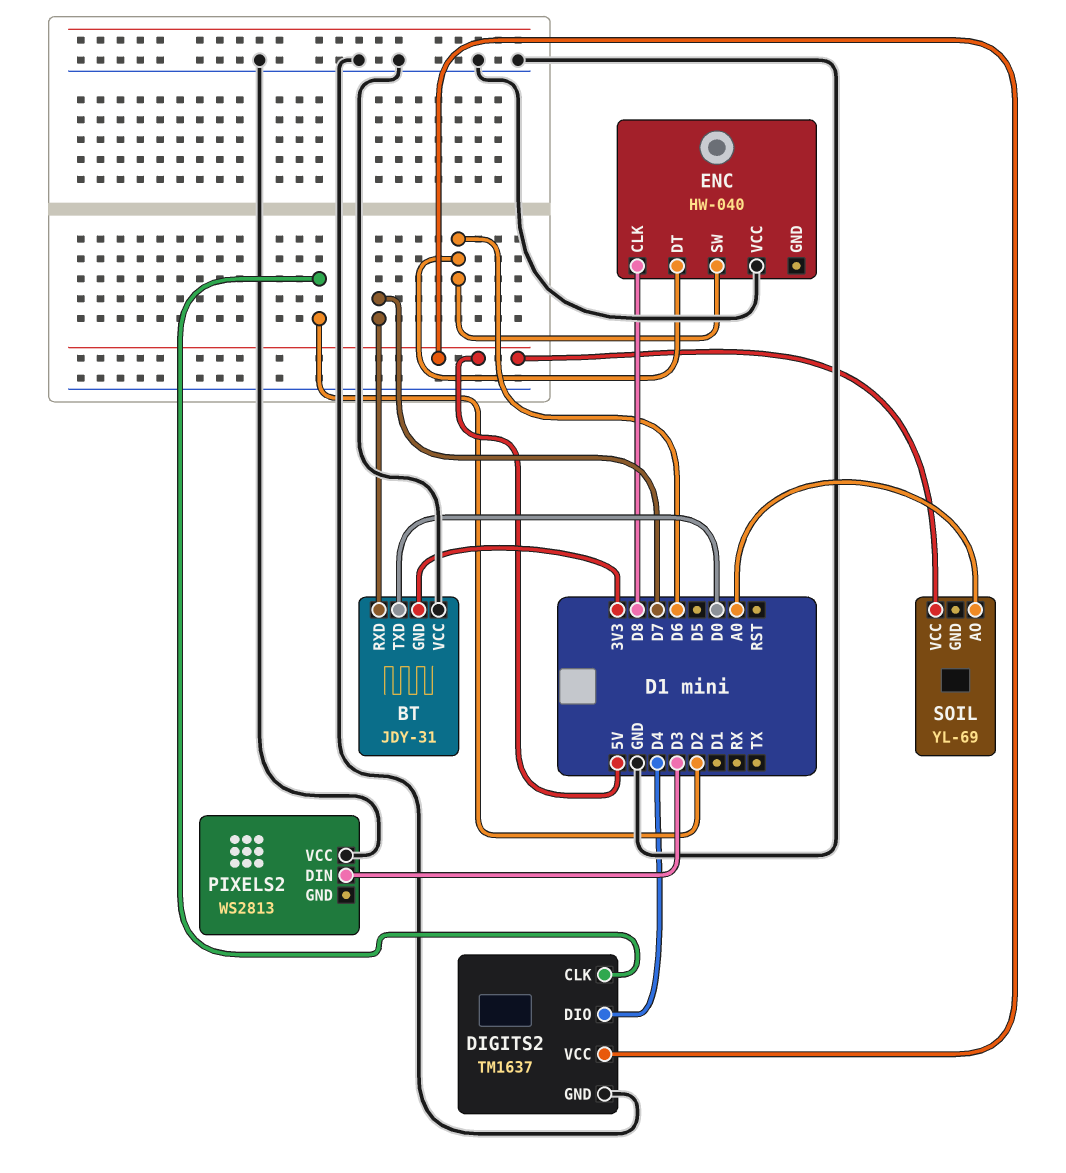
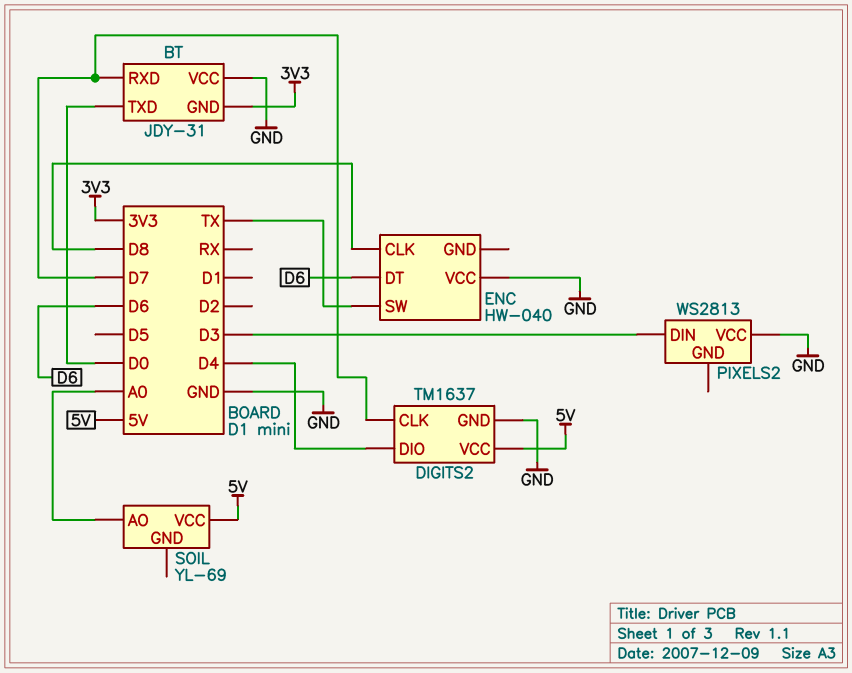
DIGITS2 pin CLK: D2 -> D7
ENC pin SW: D6 -> TX

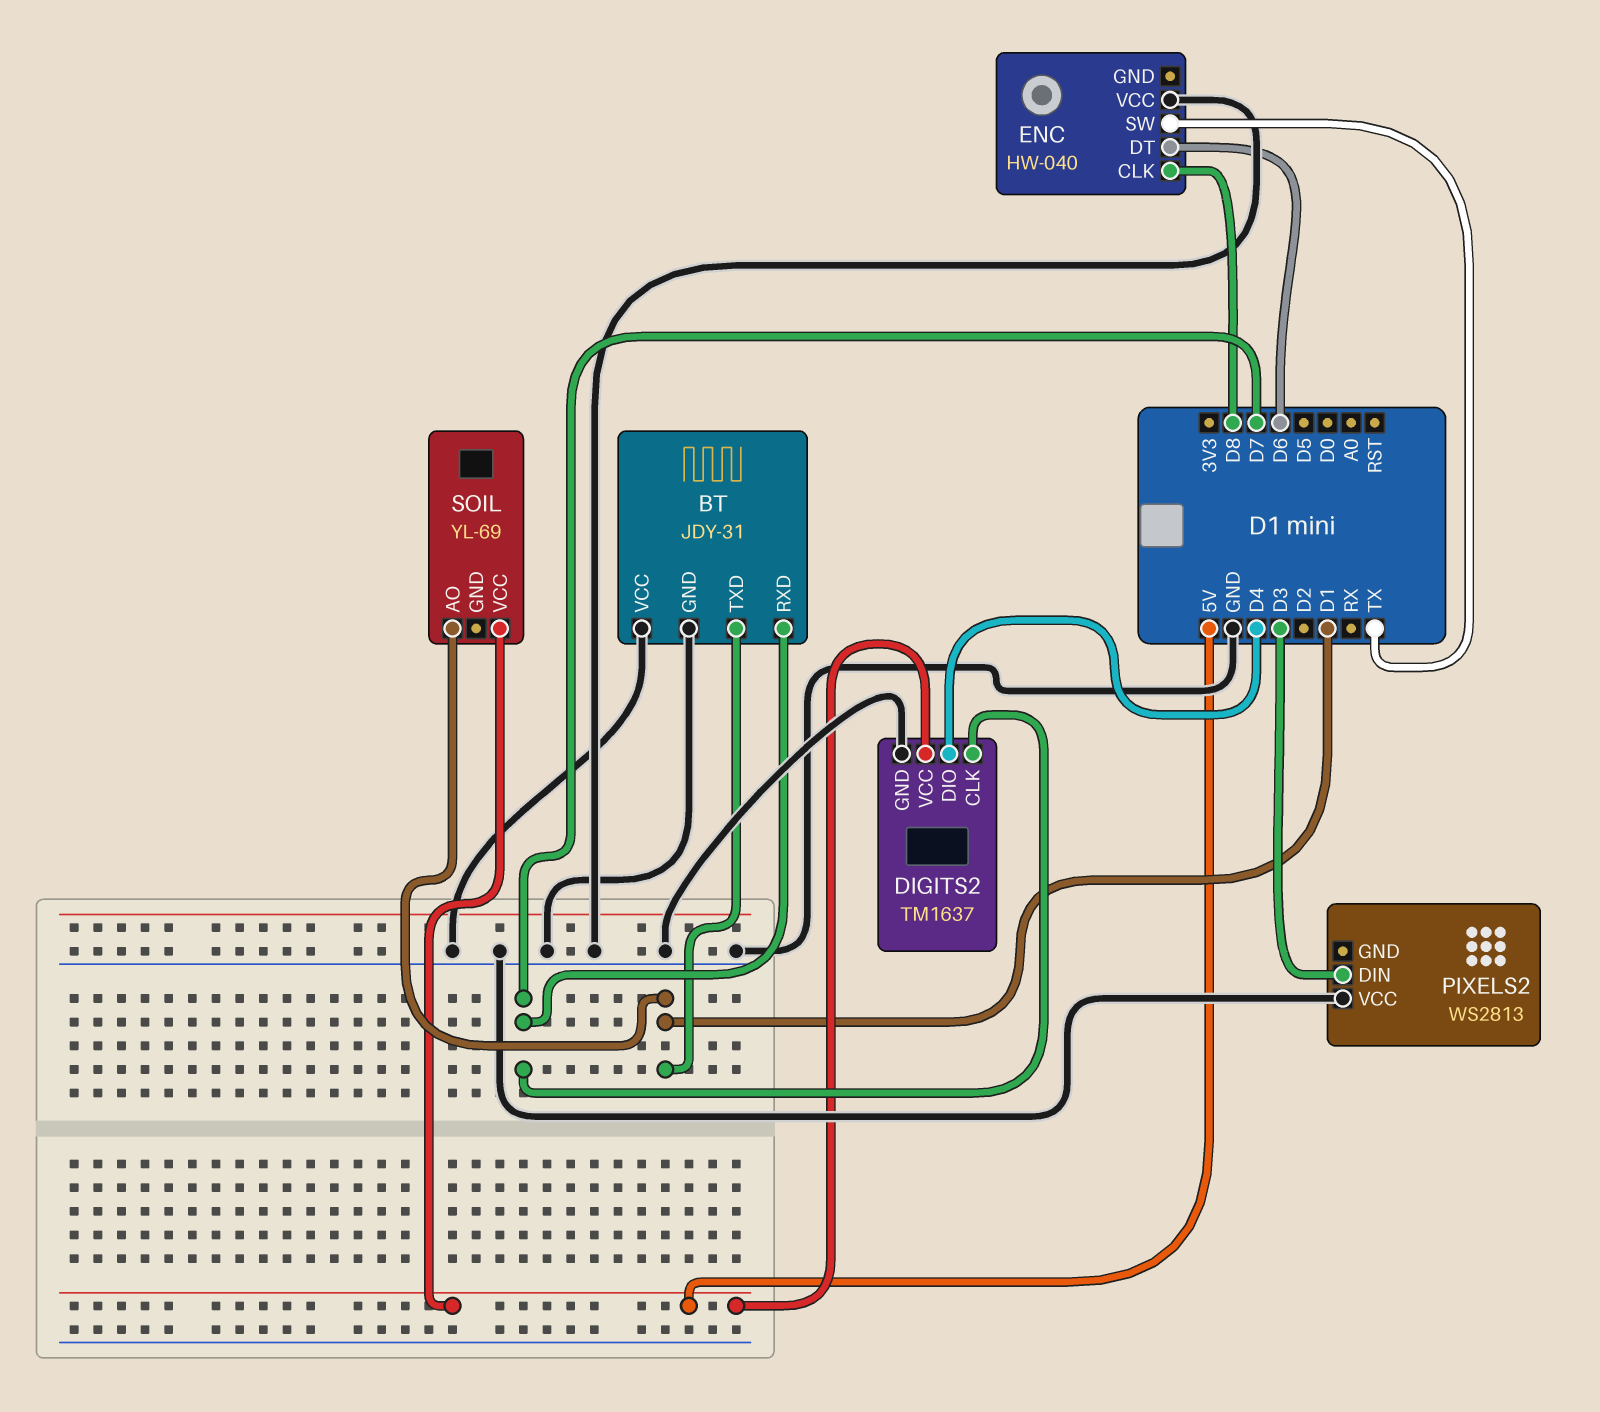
BT pin GND: 3V3 -> GND
BT pin TXD: D0 -> D1
SOIL pin AO: A0 -> D1

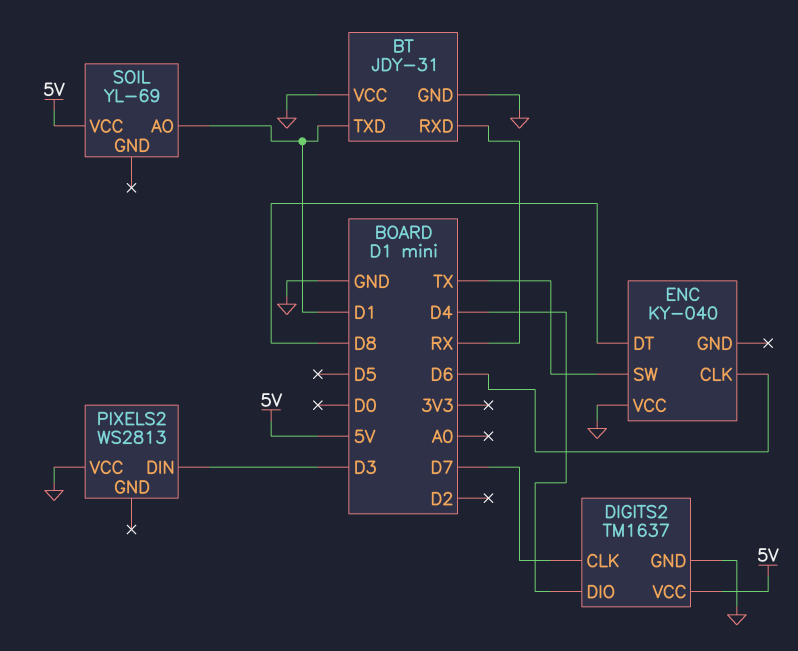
BT pin RXD: D7 -> RX
ENC: HW-040 -> KY-040
ENC pin CLK: D8 -> D6
ENC pin DT: D6 -> D8

